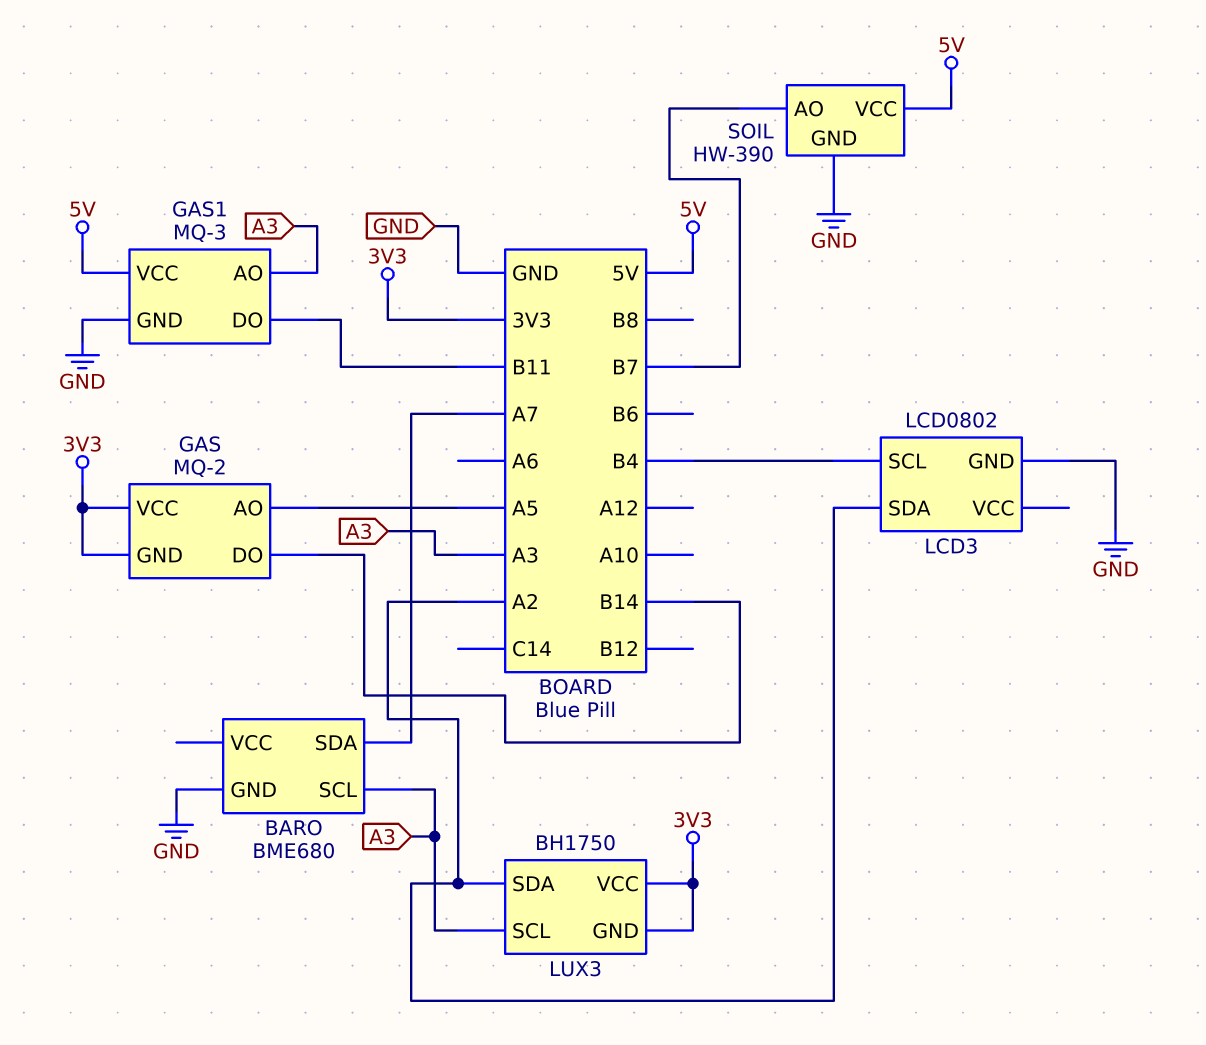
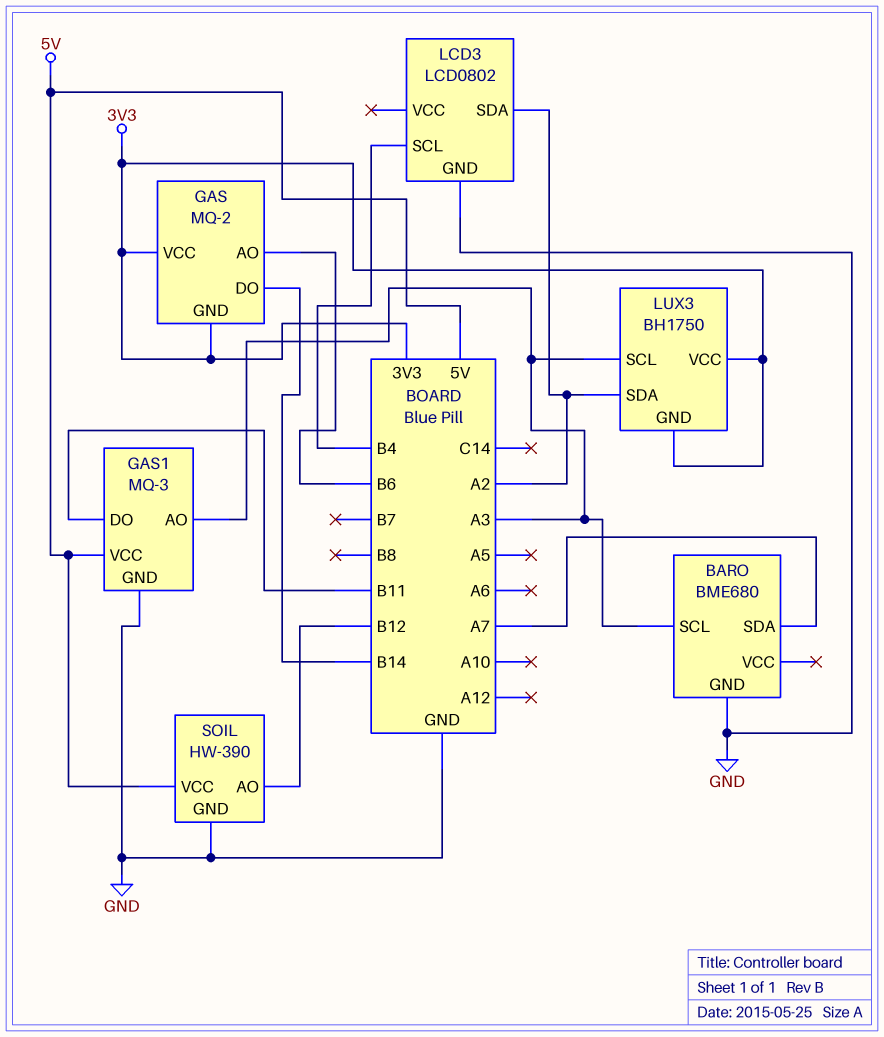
GAS pin AO: A5 -> B6
SOIL pin AO: B7 -> B12

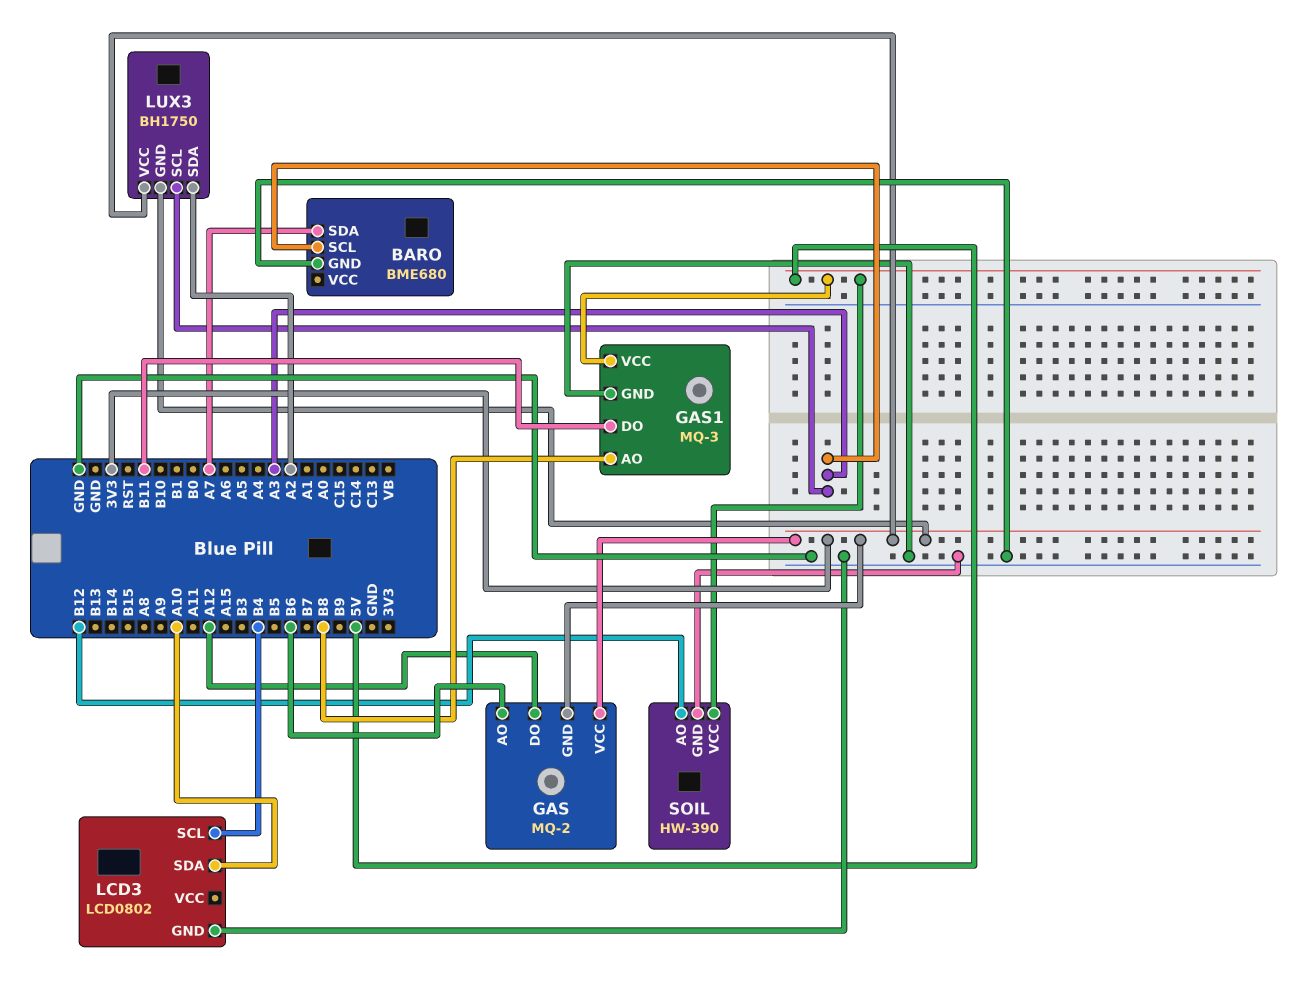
GAS pin DO: B14 -> A12
GAS1 pin AO: A3 -> B8
LCD3 pin SDA: A2 -> A10

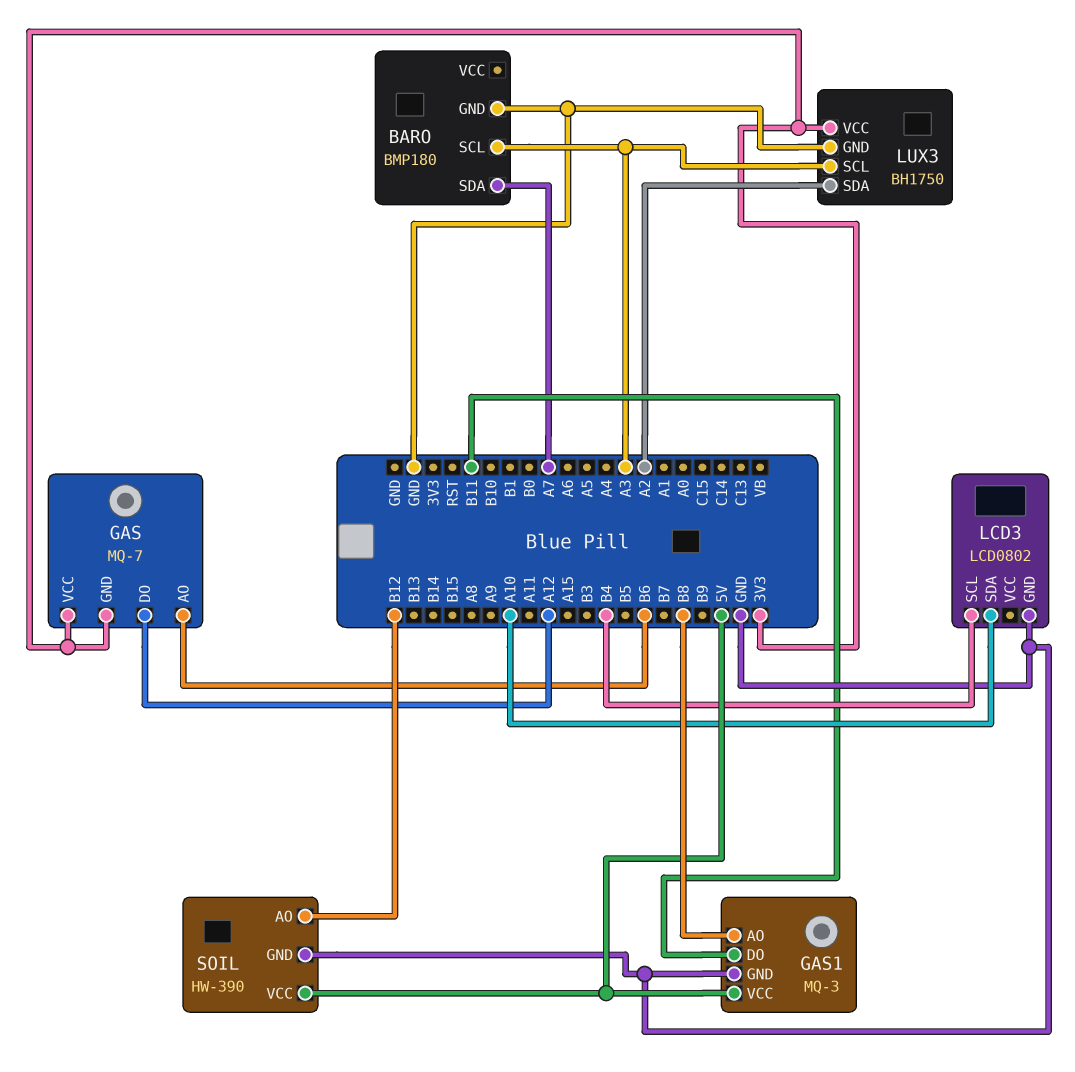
BARO: BME680 -> BMP180
GAS: MQ-2 -> MQ-7
LUX3 pin GND: 3V3 -> GND

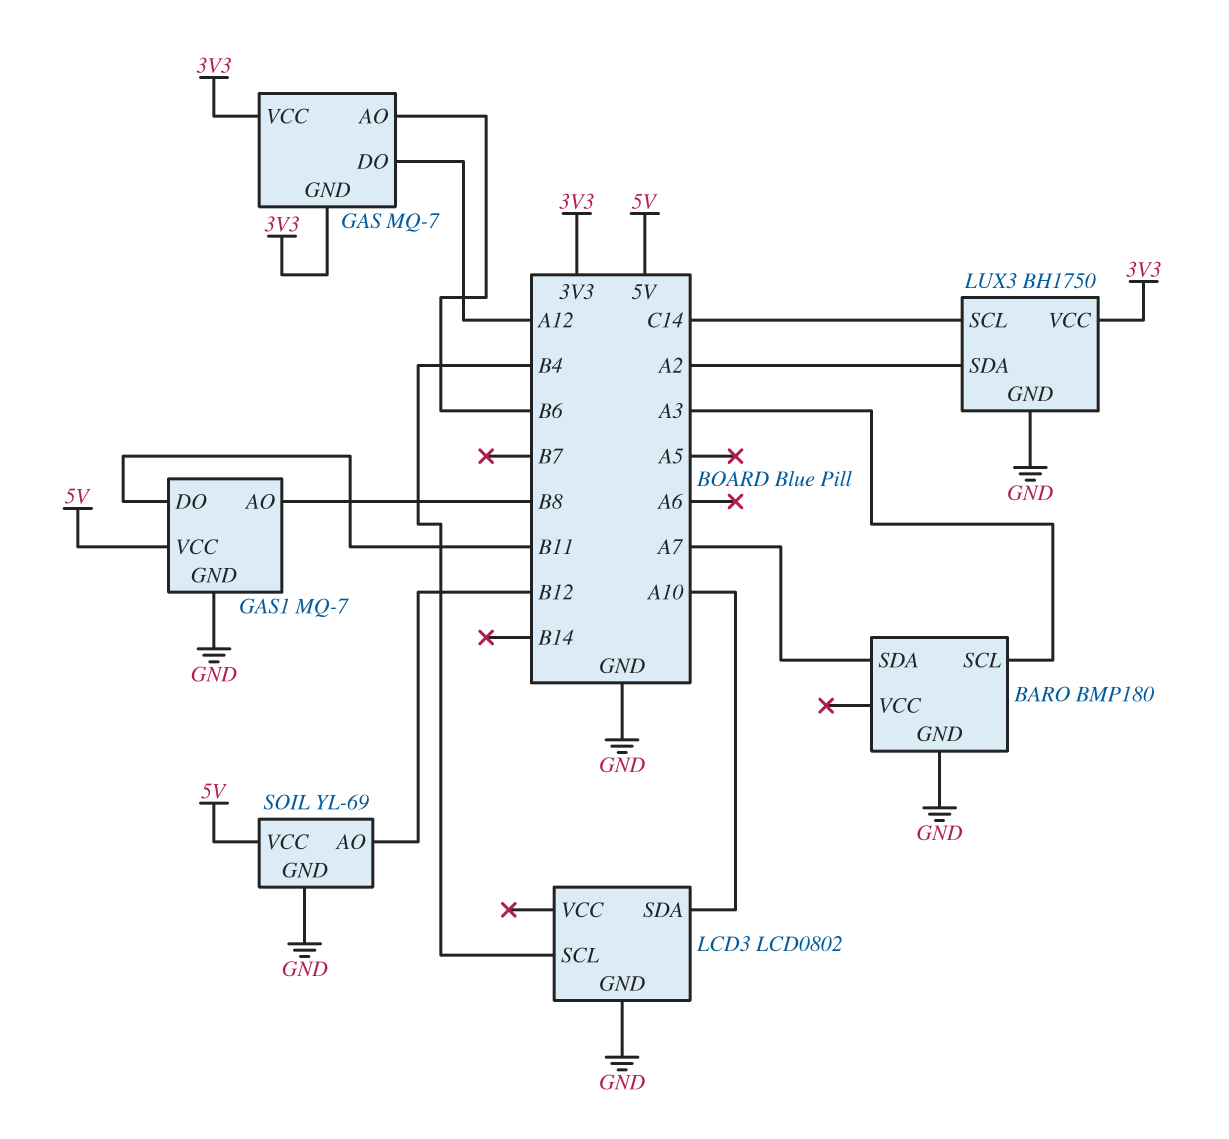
GAS1: MQ-3 -> MQ-7
LUX3 pin SCL: A3 -> C14
SOIL: HW-390 -> YL-69

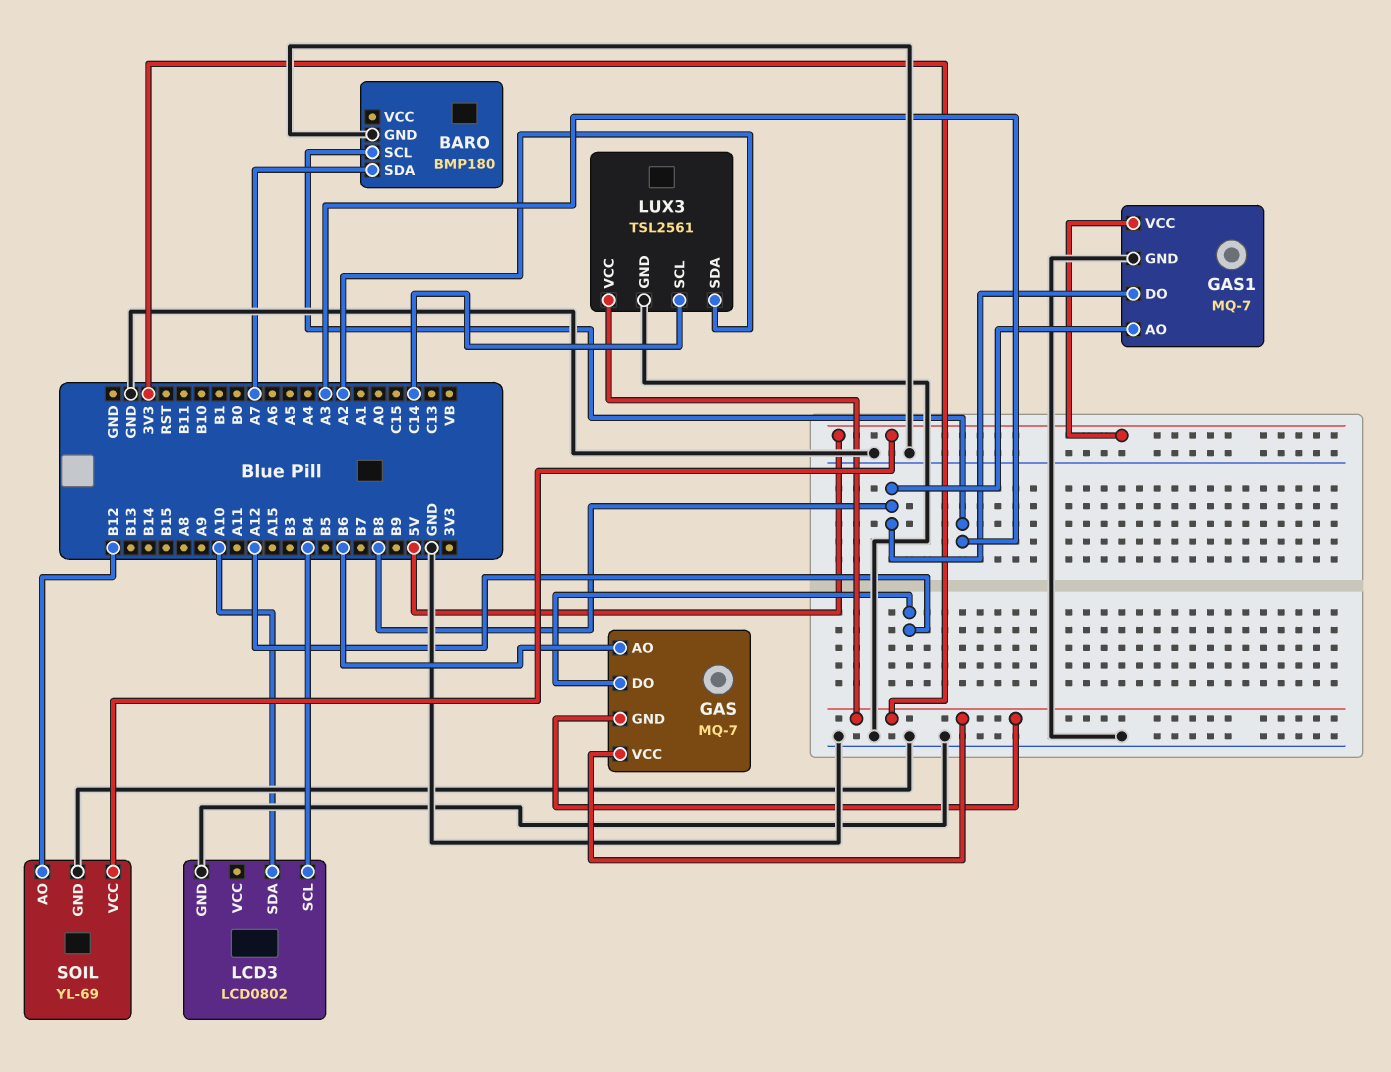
GAS1 pin DO: B11 -> B8
LUX3: BH1750 -> TSL2561

